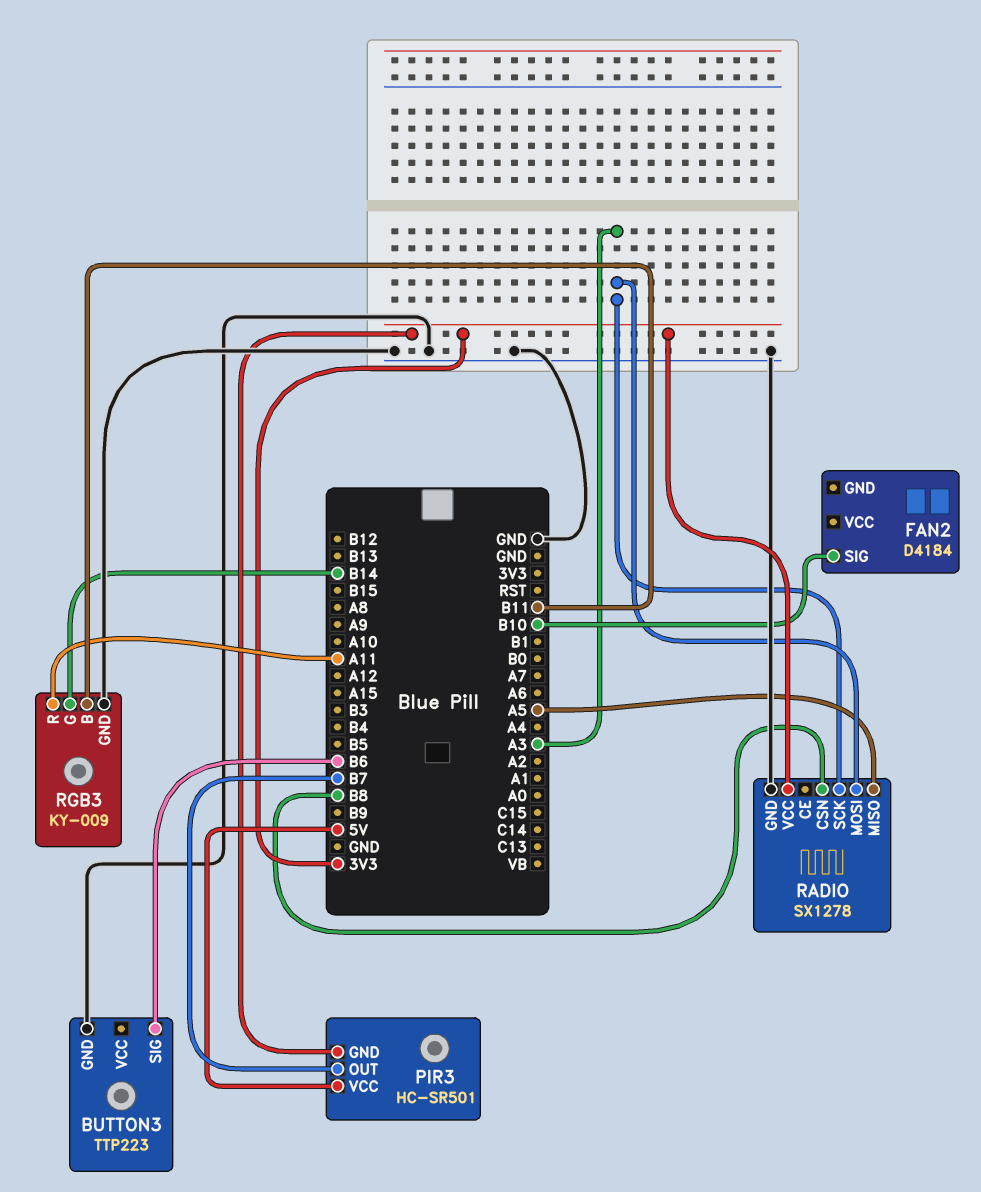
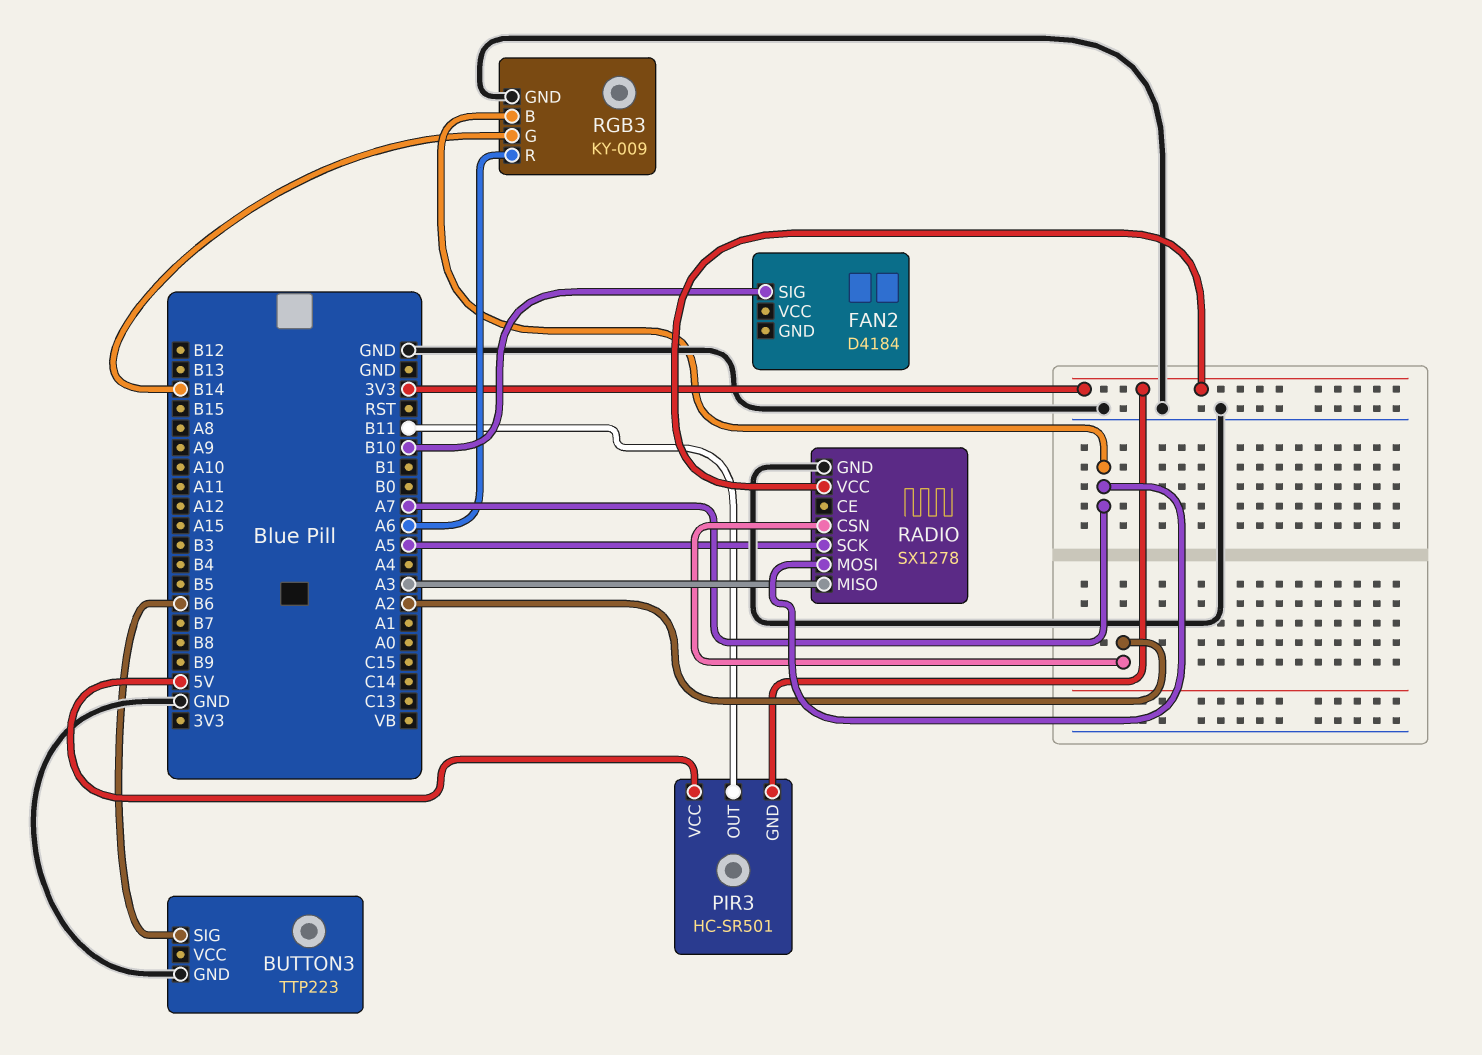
PIR3 pin OUT: B7 -> B11
RADIO pin CSN: B8 -> A2
RADIO pin MISO: A5 -> A3
RADIO pin MOSI: A3 -> A7
RADIO pin SCK: A3 -> A5
RGB3 pin B: B11 -> A7
RGB3 pin R: A11 -> A6

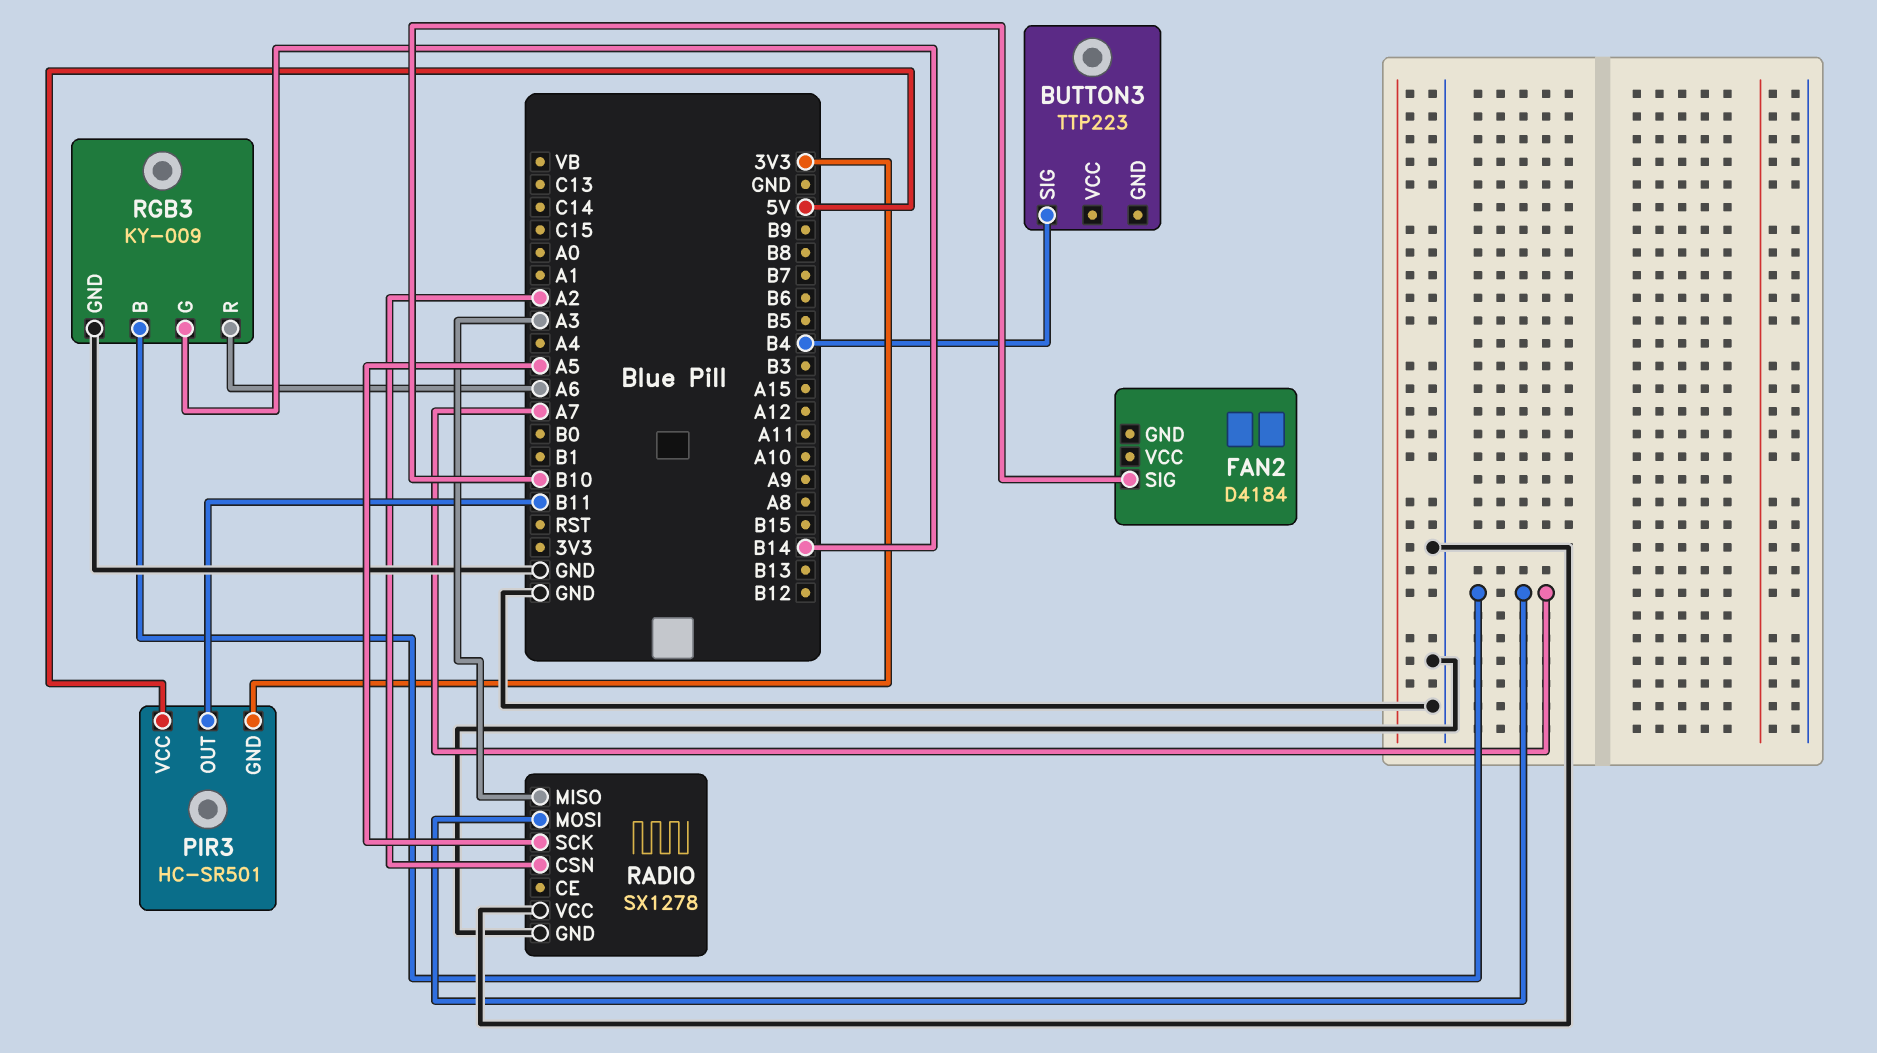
BUTTON3 pin GND: GND -> none
BUTTON3 pin SIG: B6 -> B4
RADIO pin VCC: 3V3 -> GND

